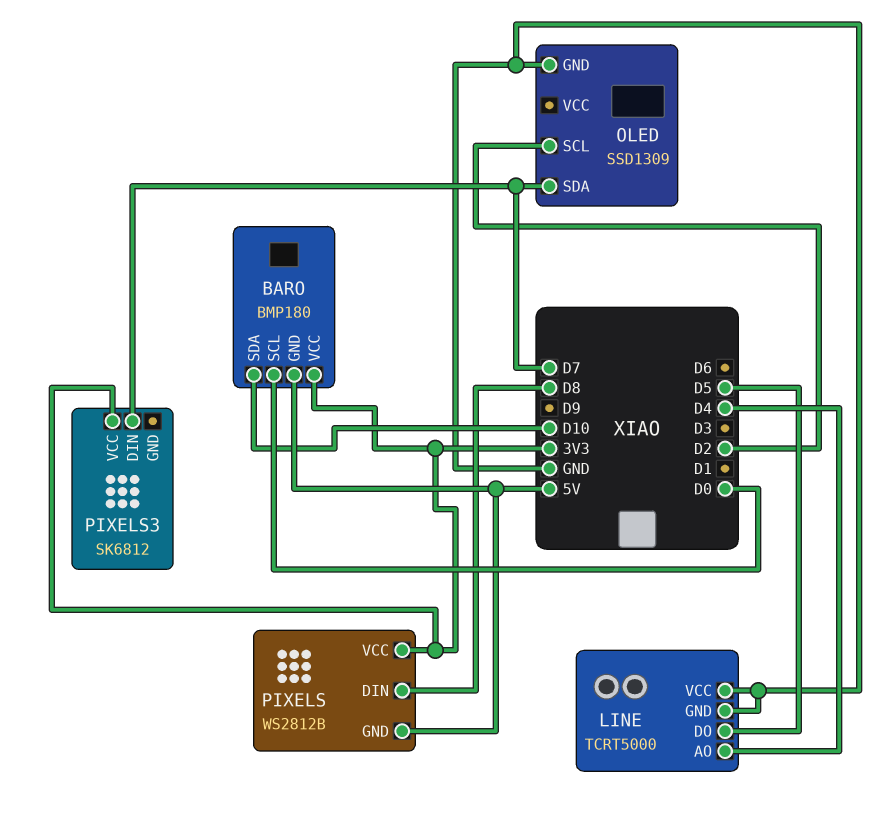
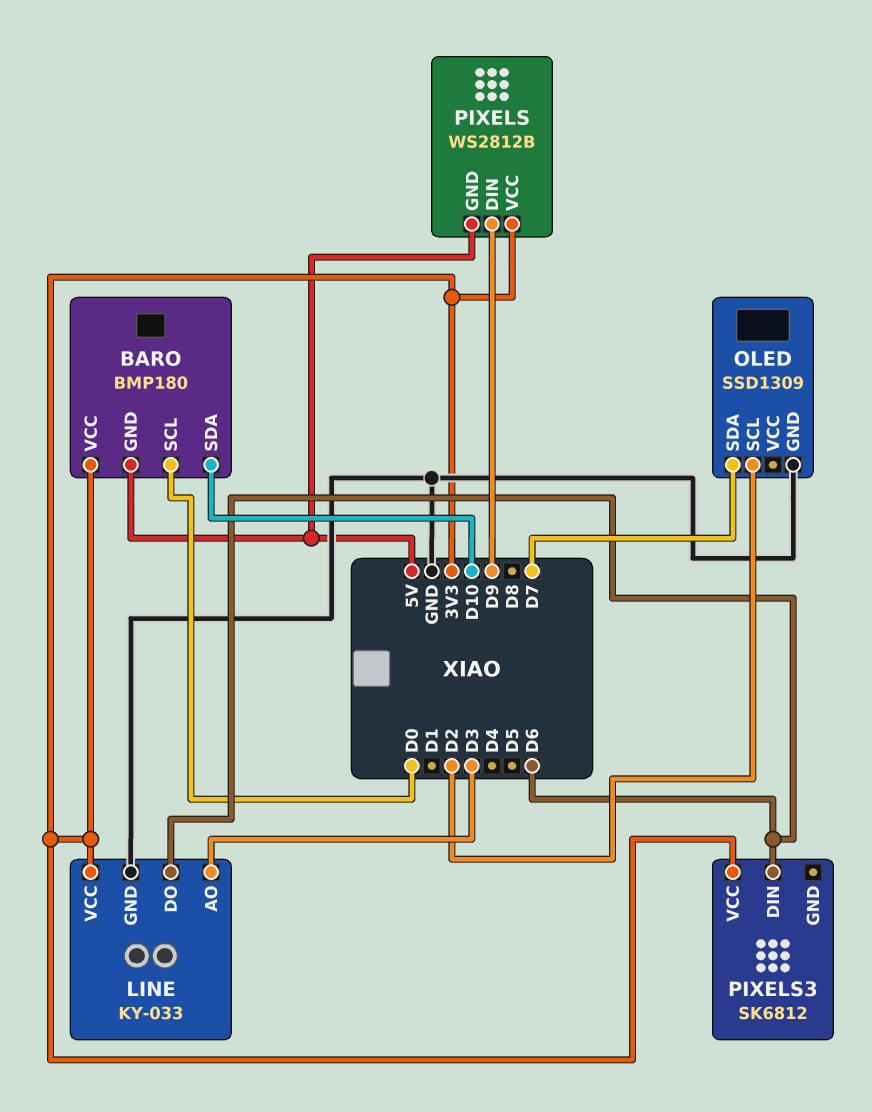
LINE: TCRT5000 -> KY-033
LINE pin AO: D4 -> D3
LINE pin DO: D5 -> D6
LINE pin VCC: GND -> 3V3
PIXELS pin DIN: D8 -> D9
PIXELS3 pin DIN: D7 -> D6

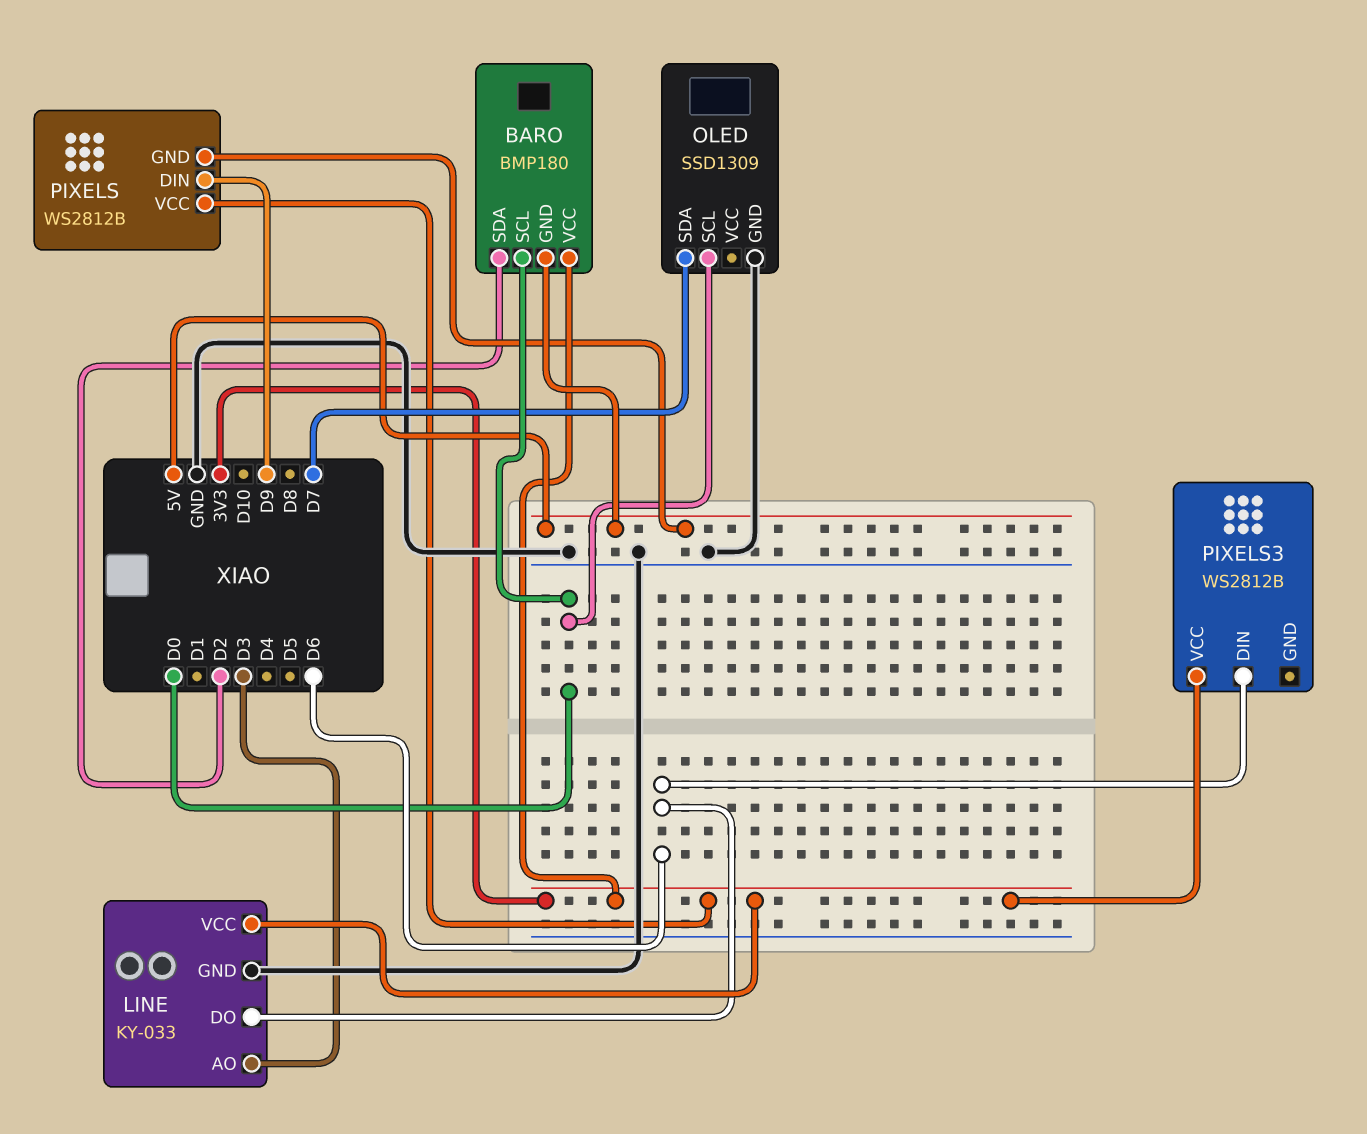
BARO pin SDA: D10 -> D2
OLED pin SCL: D2 -> D0
PIXELS3: SK6812 -> WS2812B

